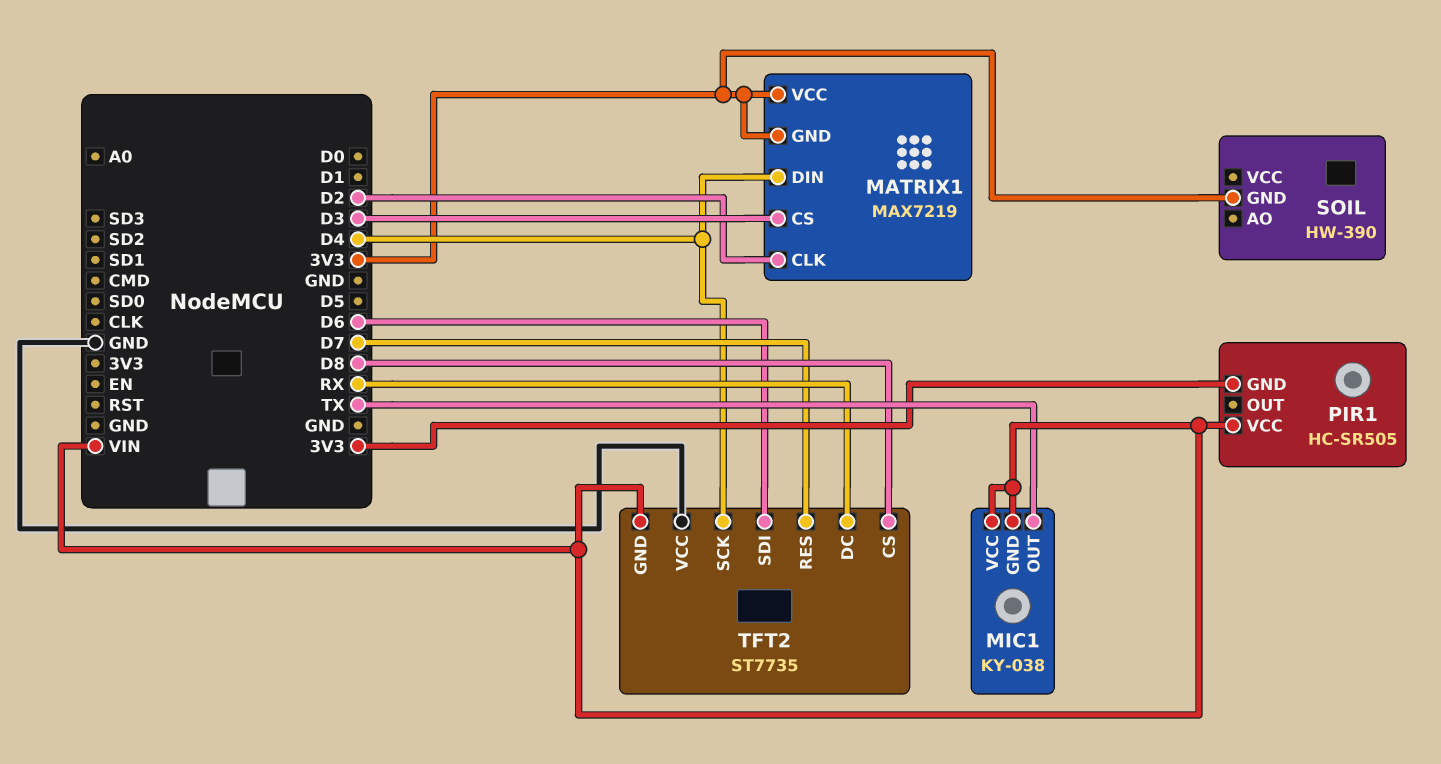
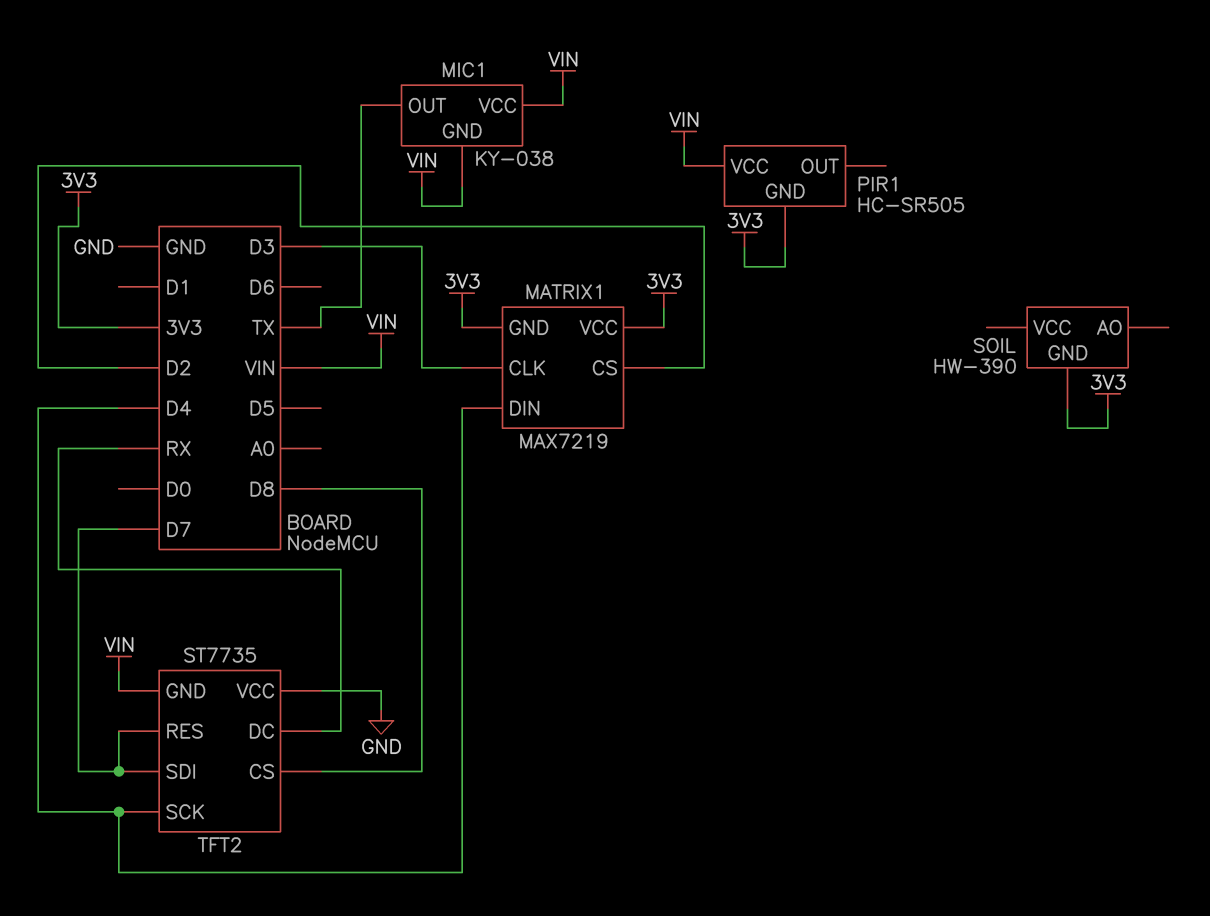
MATRIX1 pin CLK: D2 -> D3
MATRIX1 pin CS: D3 -> D2
TFT2 pin SDI: D6 -> D7

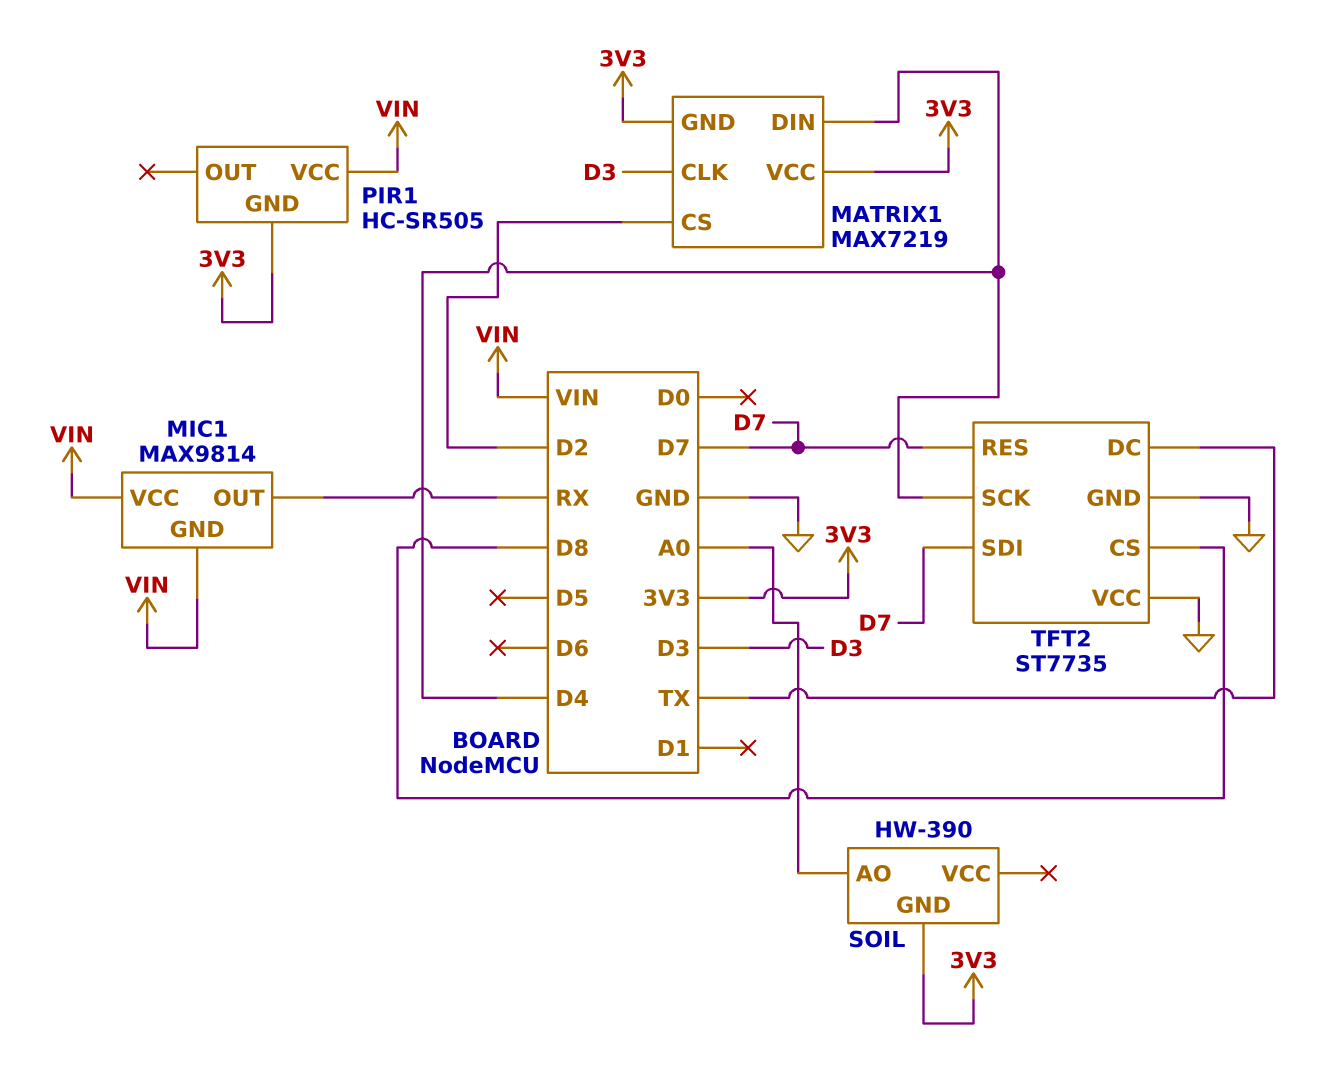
MIC1: KY-038 -> MAX9814
MIC1 pin OUT: TX -> RX
SOIL pin AO: none -> A0
TFT2 pin DC: RX -> TX
TFT2 pin GND: VIN -> GND

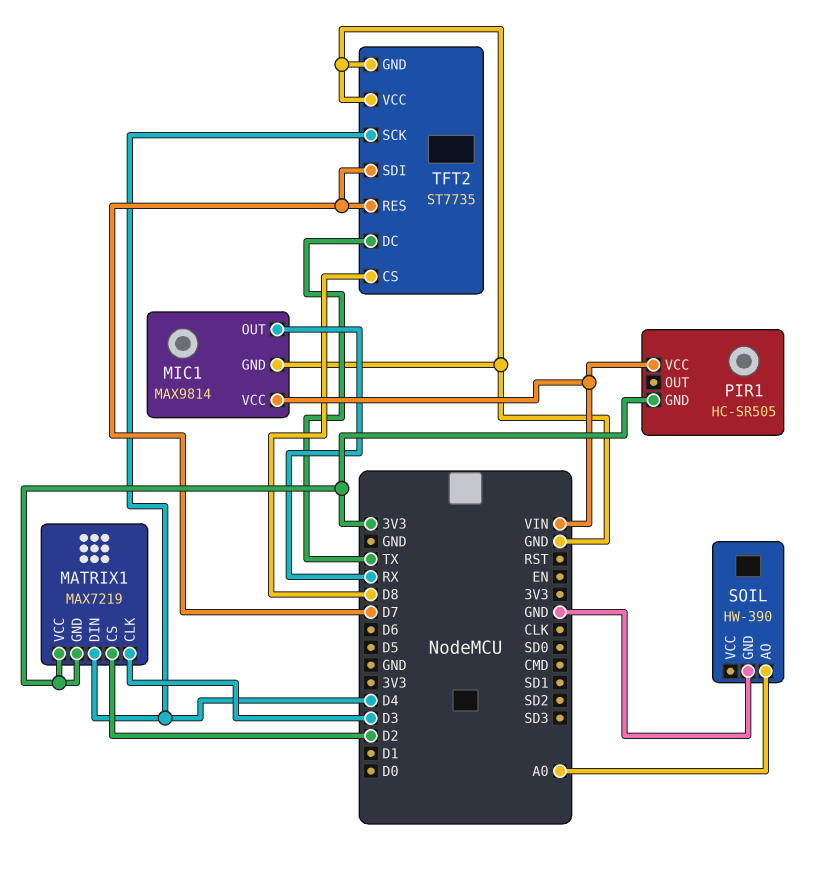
MIC1 pin GND: VIN -> GND
SOIL pin GND: 3V3 -> GND

